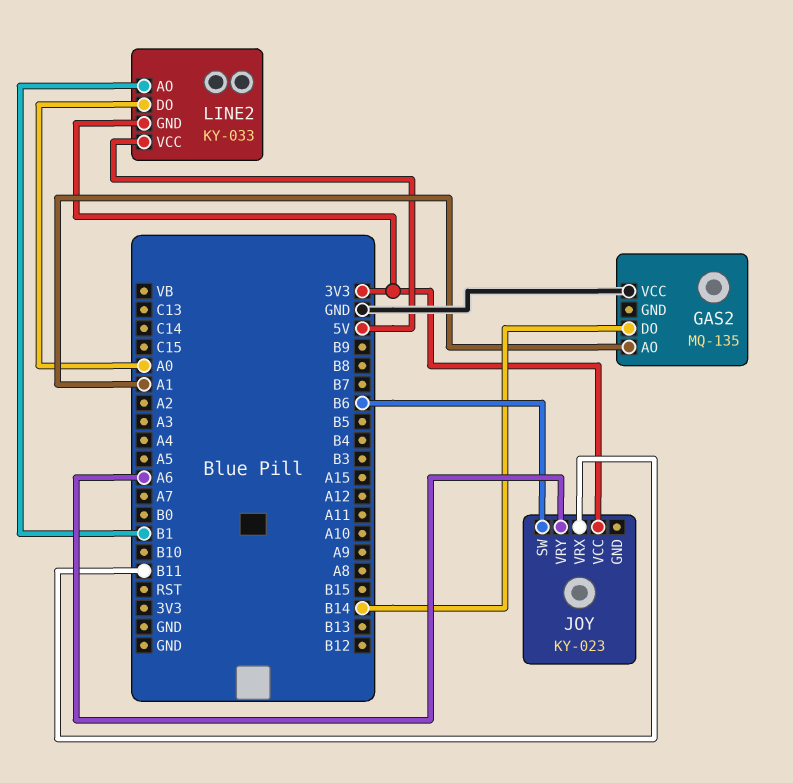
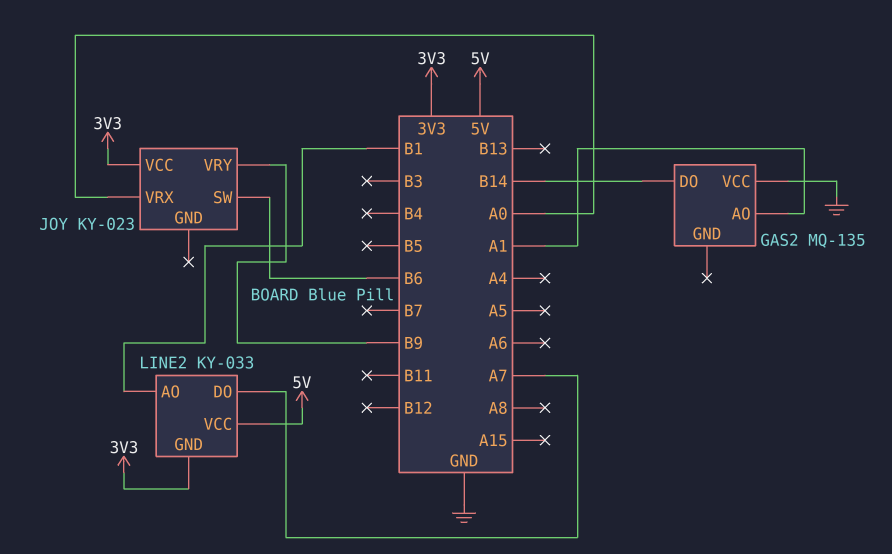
JOY pin VRX: B11 -> A0
JOY pin VRY: A6 -> B9
LINE2 pin DO: A0 -> A7

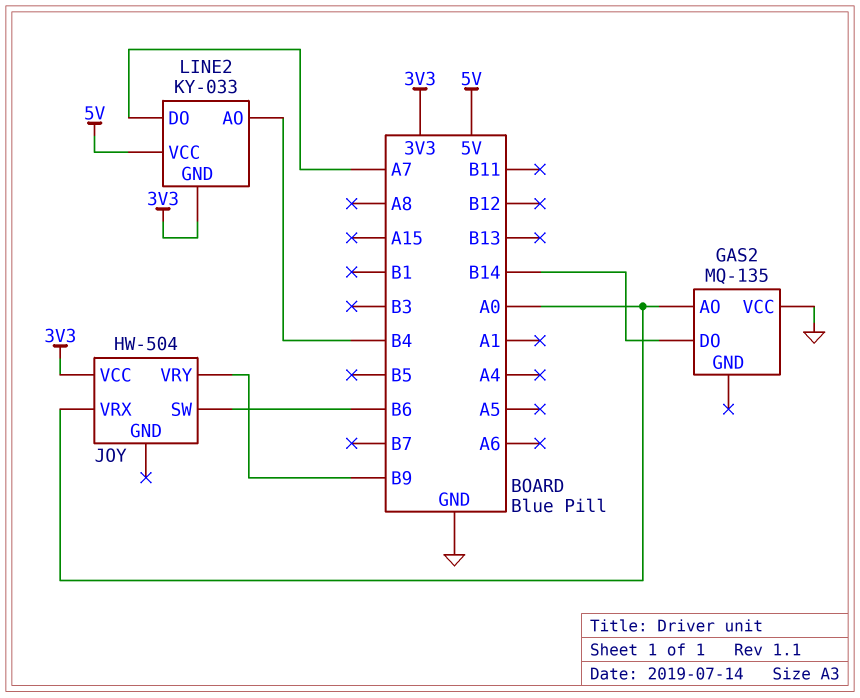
GAS2 pin AO: A1 -> A0
JOY: KY-023 -> HW-504
LINE2 pin AO: B1 -> B4

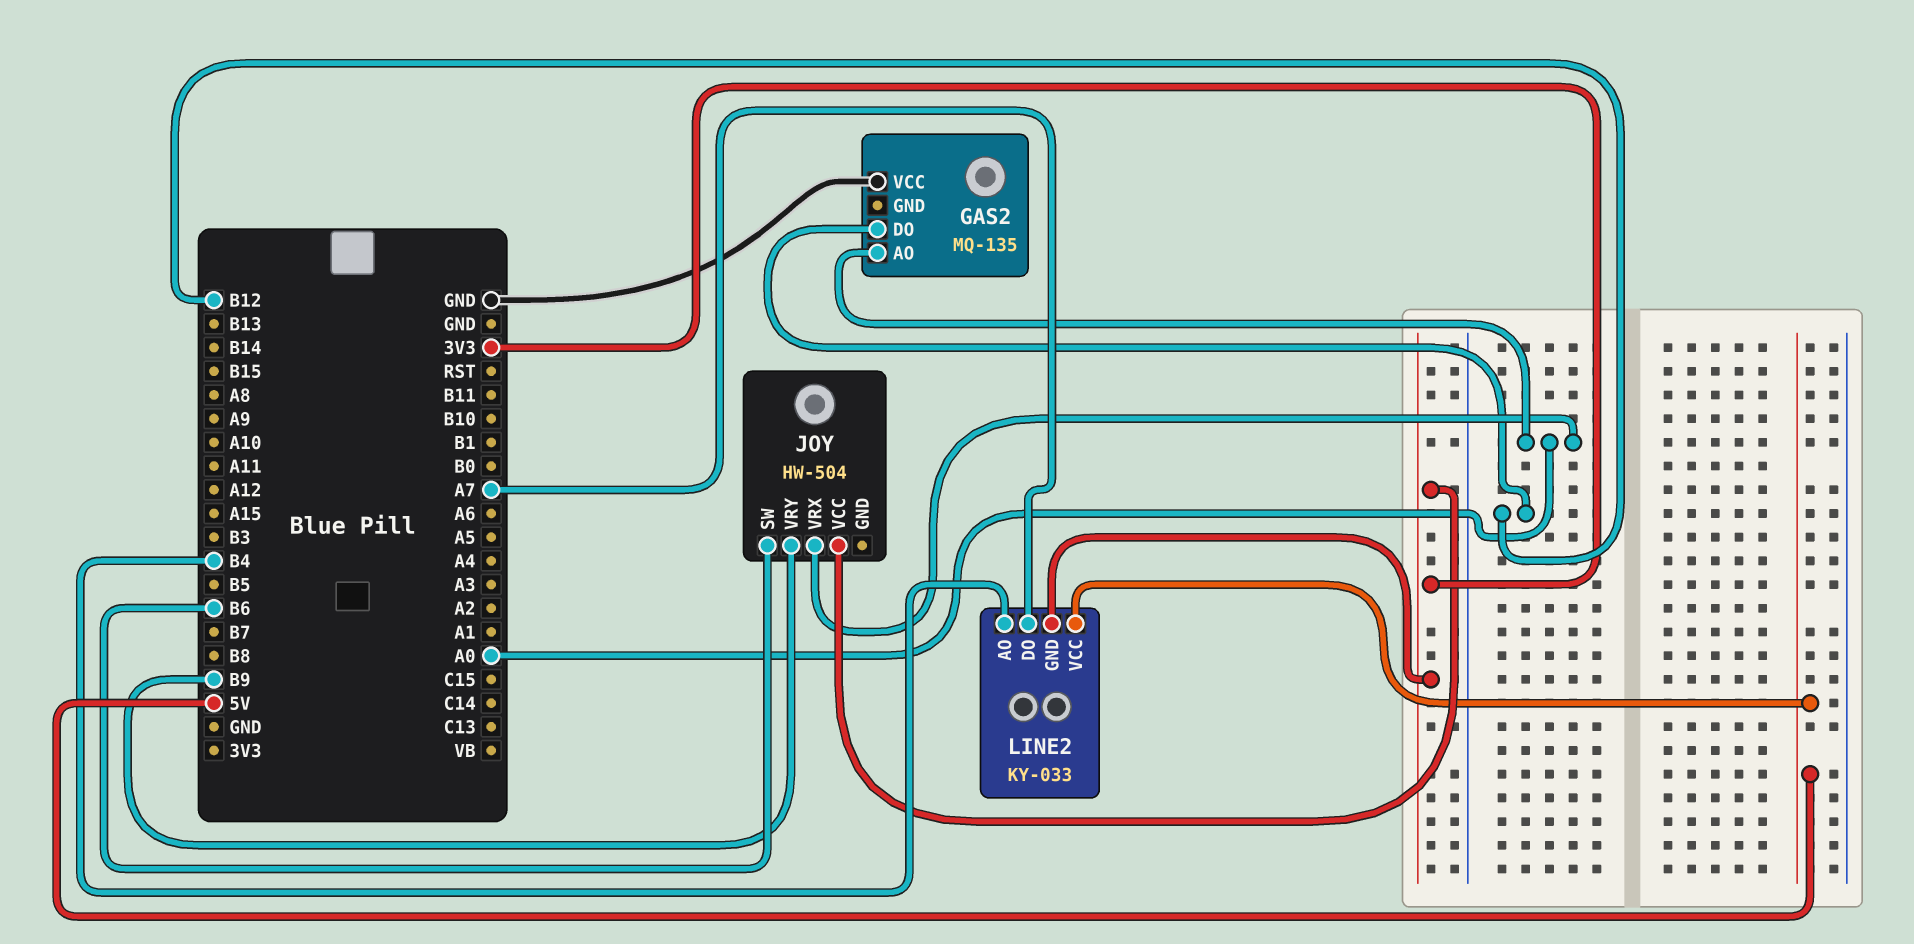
GAS2 pin DO: B14 -> B12

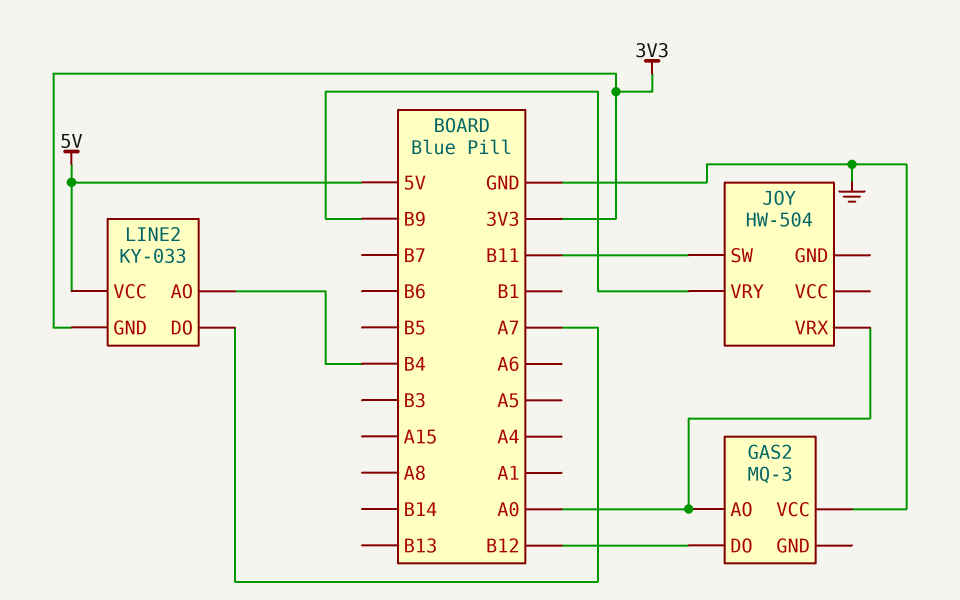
GAS2: MQ-135 -> MQ-3
JOY pin SW: B6 -> B11
JOY pin VCC: 3V3 -> none

